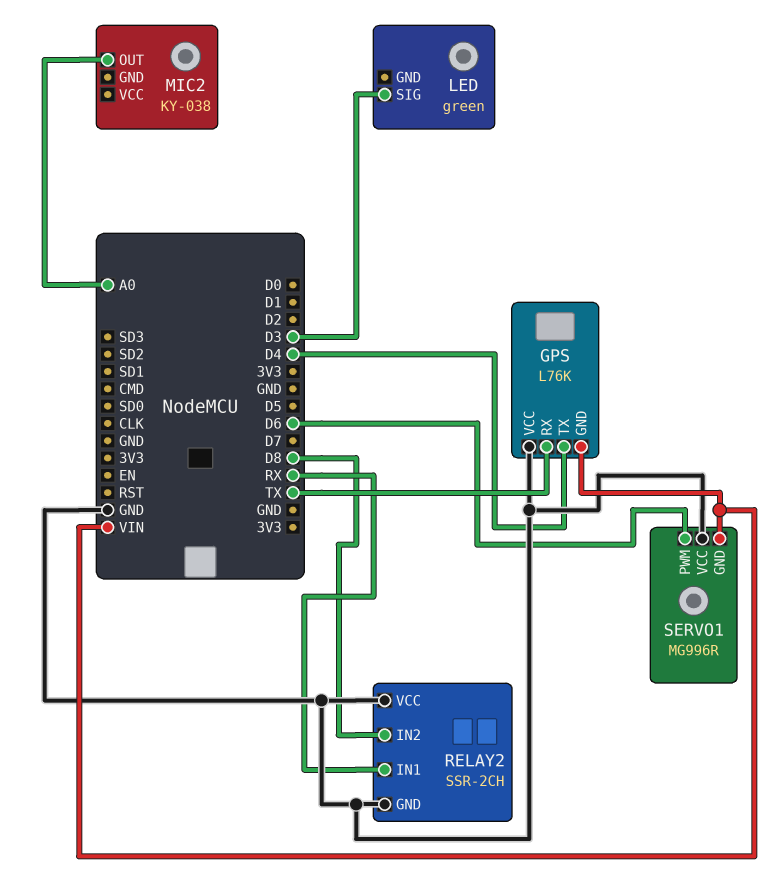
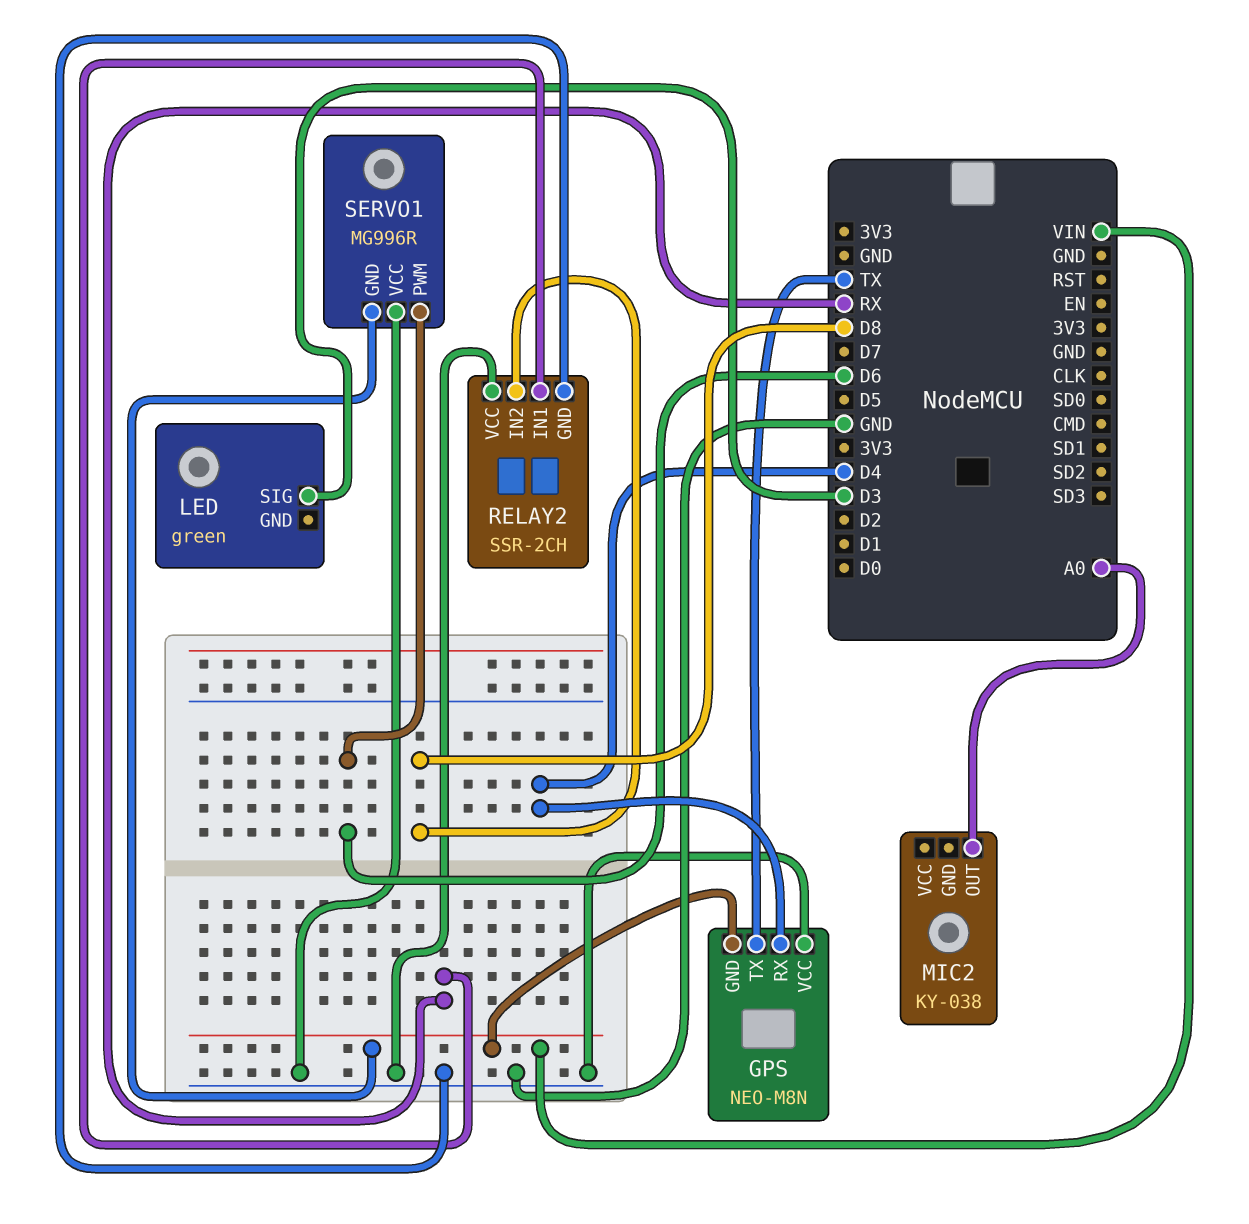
GPS: L76K -> NEO-M8N
GPS pin RX: TX -> D4
GPS pin TX: D4 -> TX

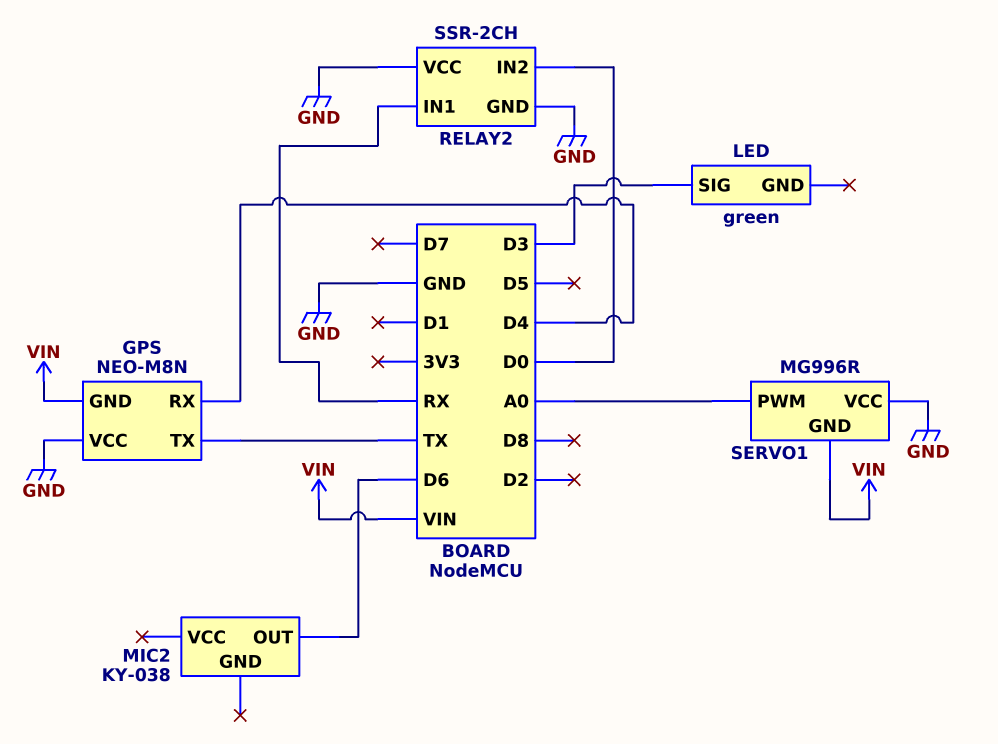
MIC2 pin OUT: A0 -> D6
RELAY2 pin IN2: D8 -> D0
SERVO1 pin PWM: D6 -> A0

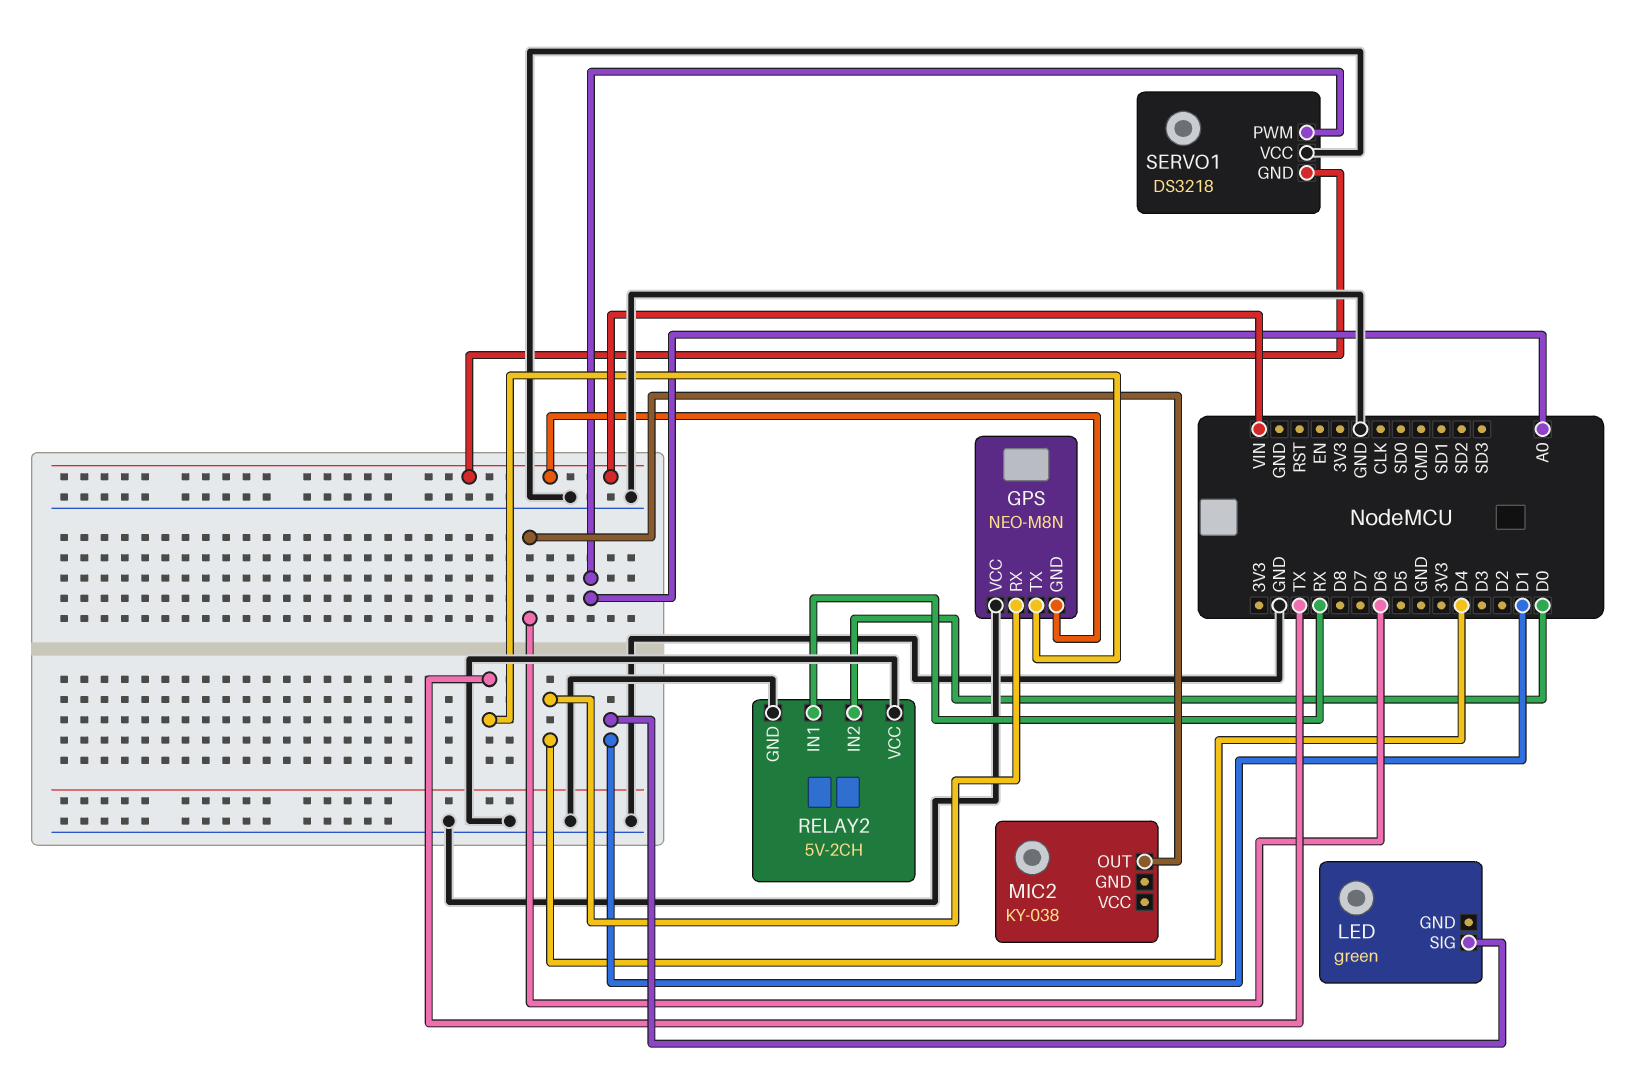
LED pin SIG: D3 -> D1
RELAY2: SSR-2CH -> 5V-2CH
SERVO1: MG996R -> DS3218

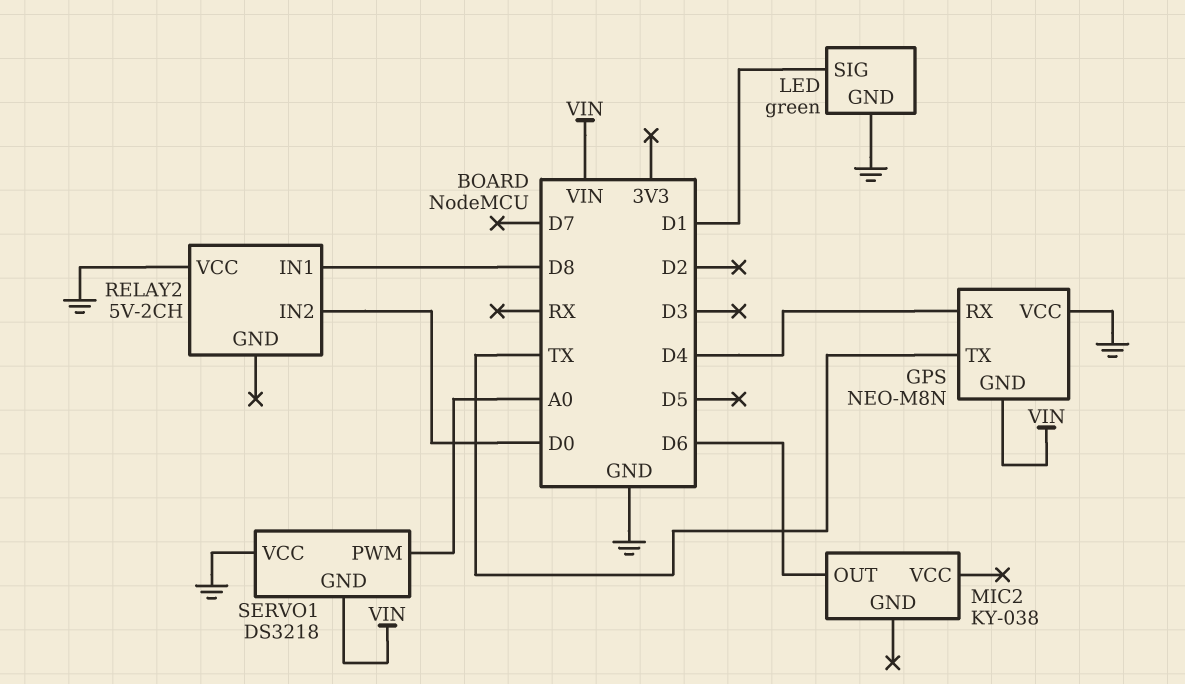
LED pin GND: none -> GND
RELAY2 pin GND: GND -> none
RELAY2 pin IN1: RX -> D8

